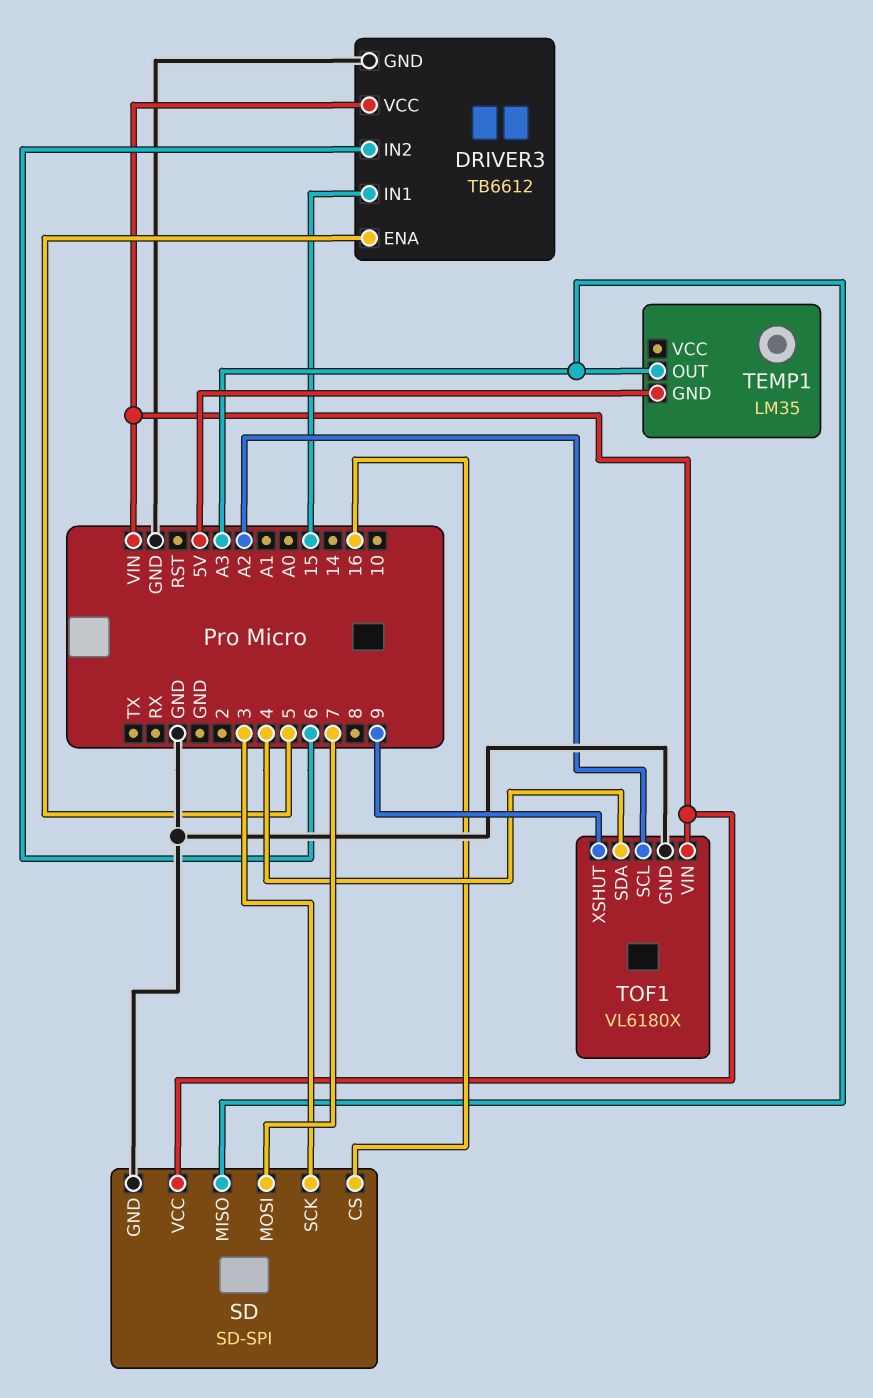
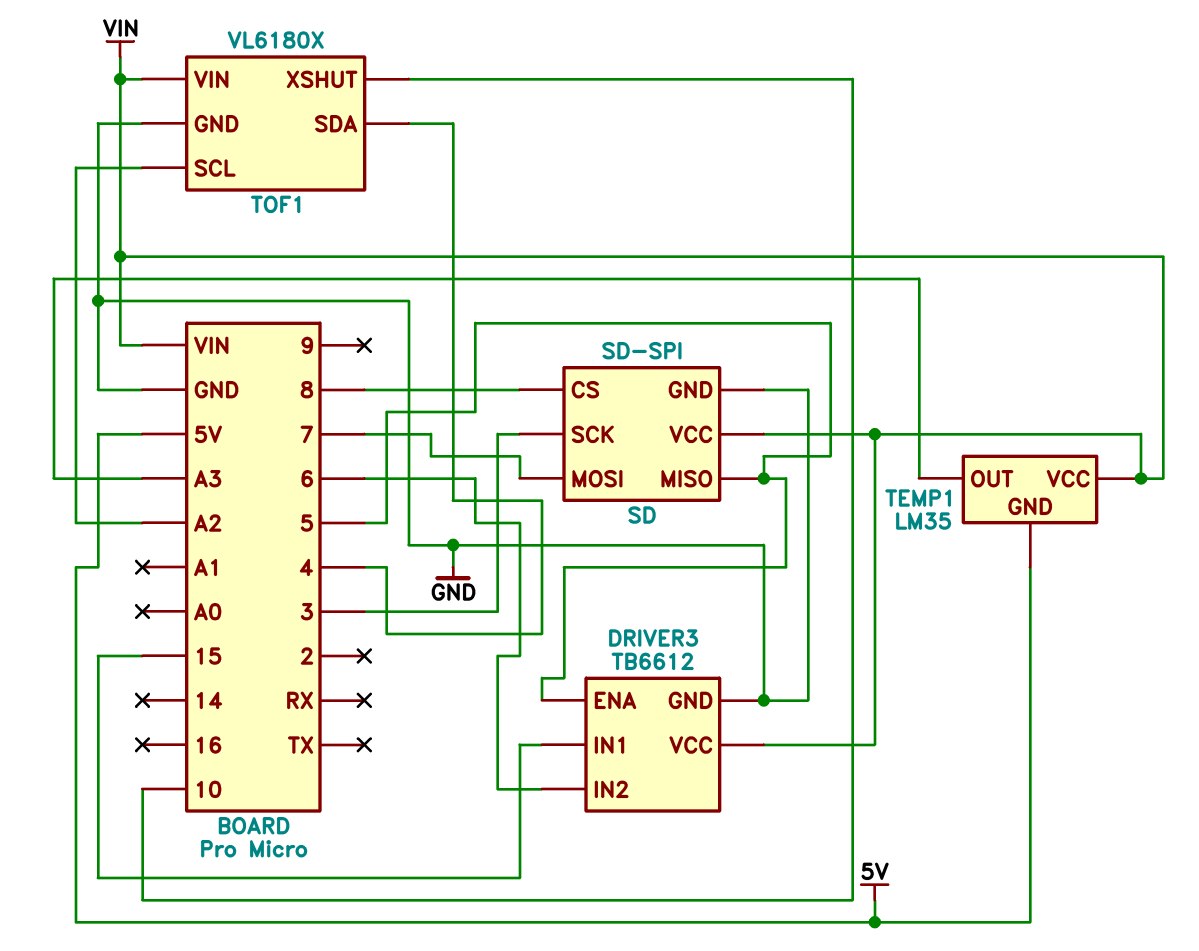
SD pin CS: 16 -> 8
SD pin MISO: A3 -> 5
TEMP1 pin VCC: none -> VIN
TOF1 pin XSHUT: 9 -> 10

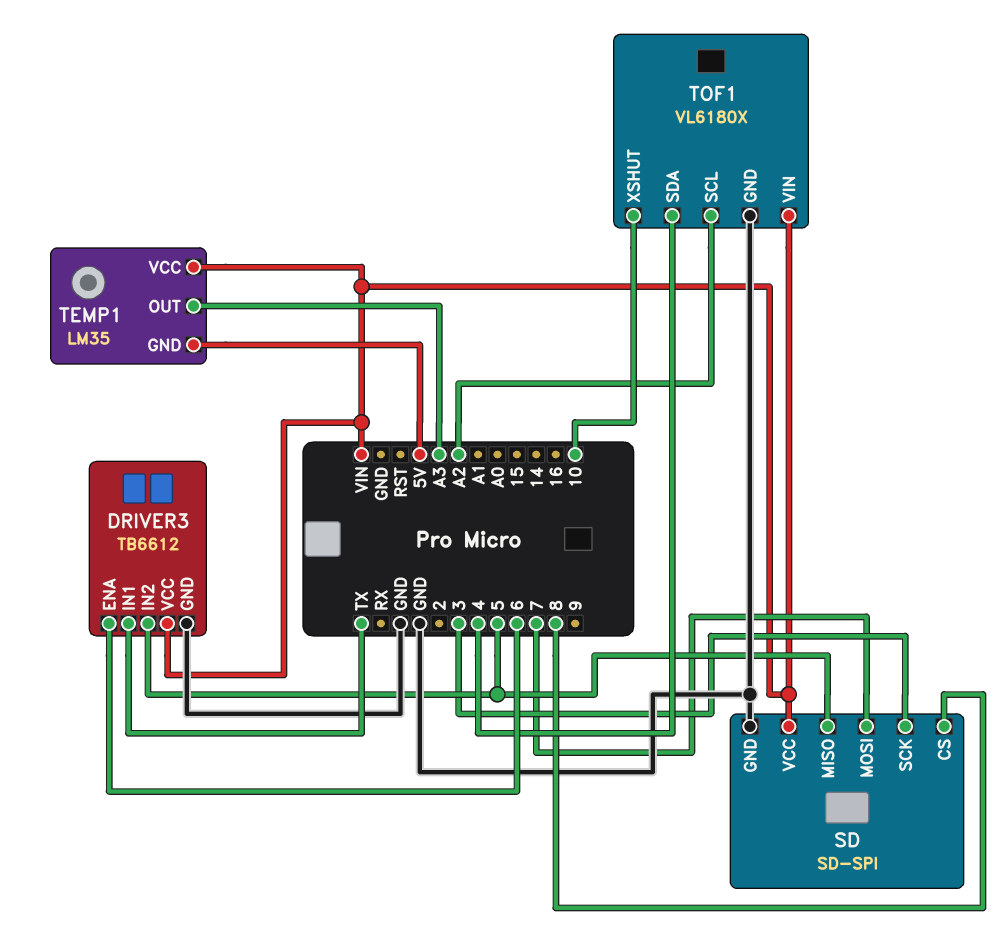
DRIVER3 pin ENA: 5 -> 6
DRIVER3 pin IN1: 15 -> TX
DRIVER3 pin IN2: 6 -> 5

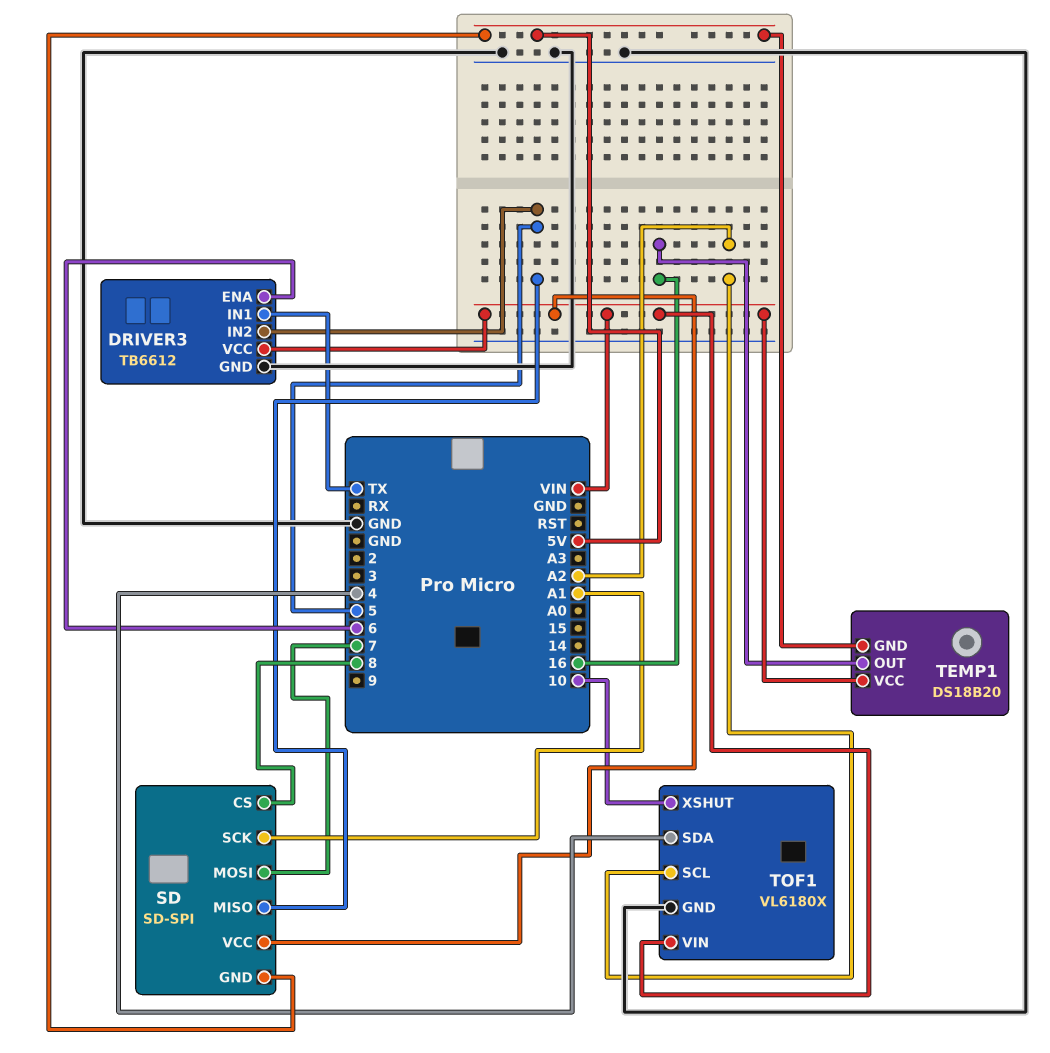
SD pin GND: GND -> 5V
SD pin SCK: 3 -> A1
TEMP1: LM35 -> DS18B20
TEMP1 pin OUT: A3 -> 16

